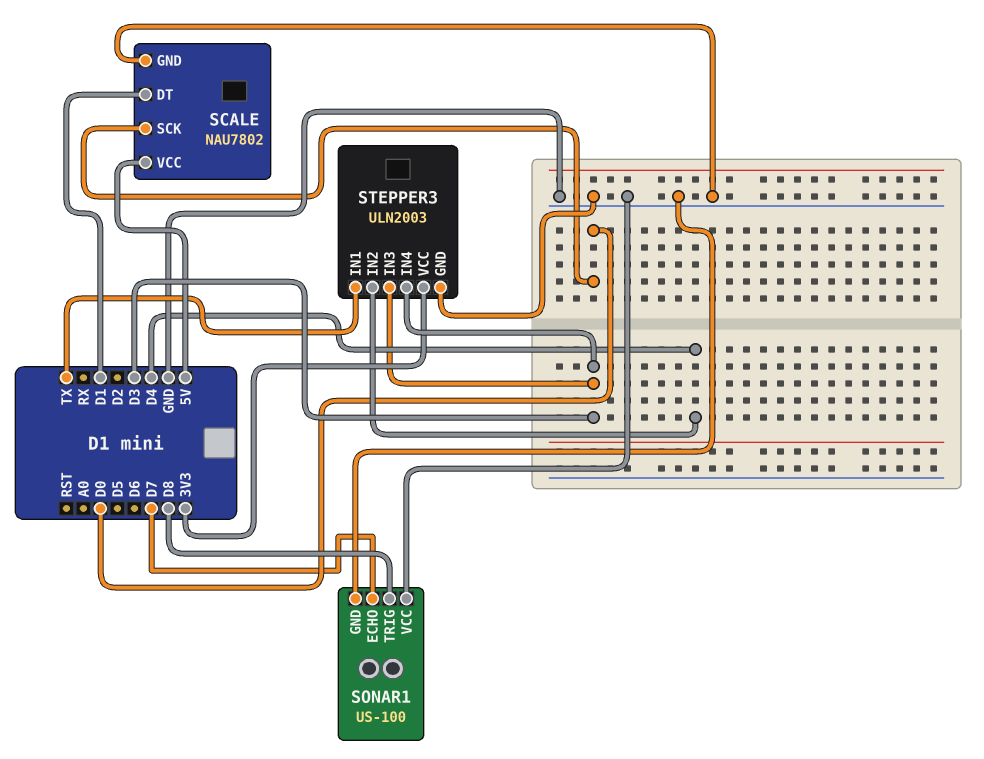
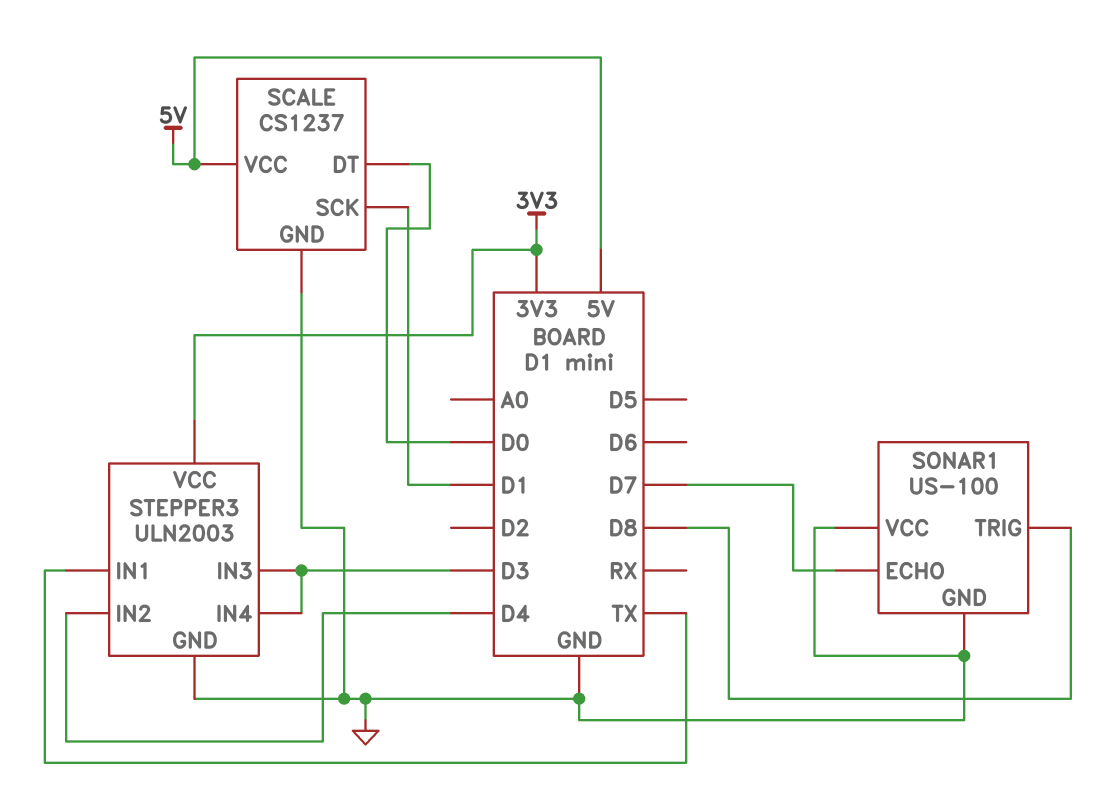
SCALE: NAU7802 -> CS1237
SCALE pin DT: D1 -> D0
SCALE pin SCK: D0 -> D1

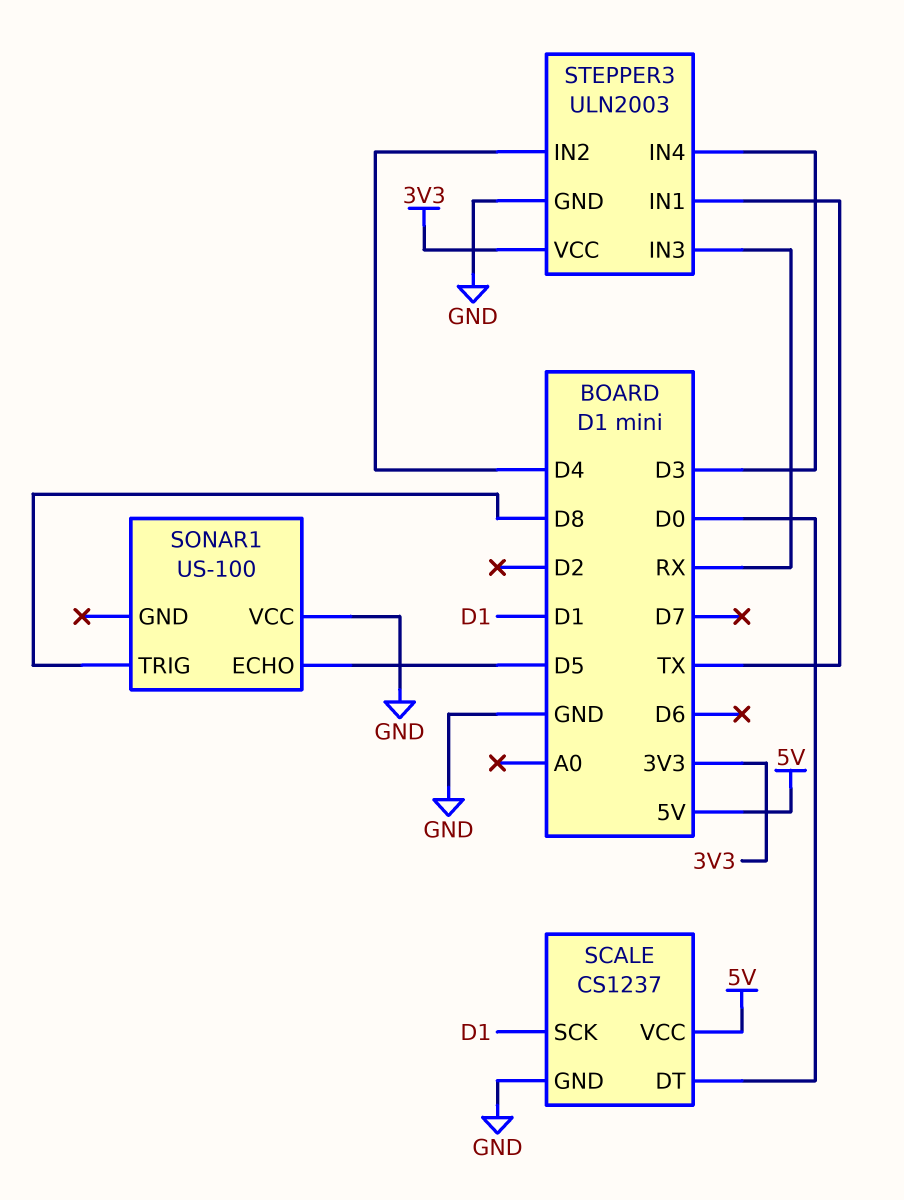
SONAR1 pin ECHO: D7 -> D5
SONAR1 pin GND: GND -> none
STEPPER3 pin IN3: D3 -> RX

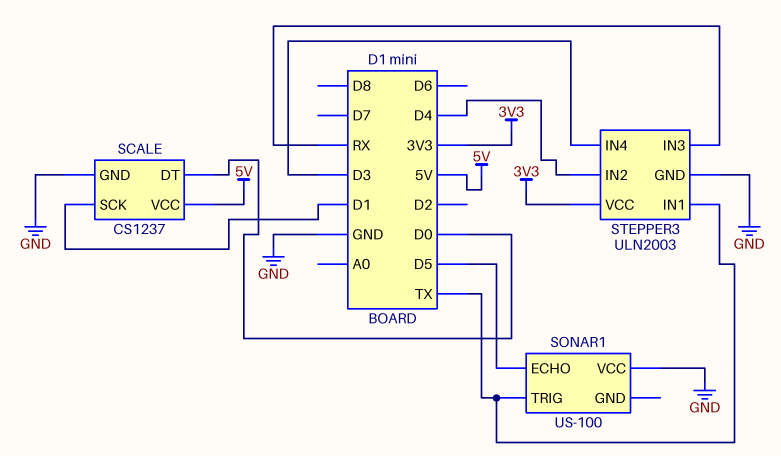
SONAR1 pin TRIG: D8 -> TX

